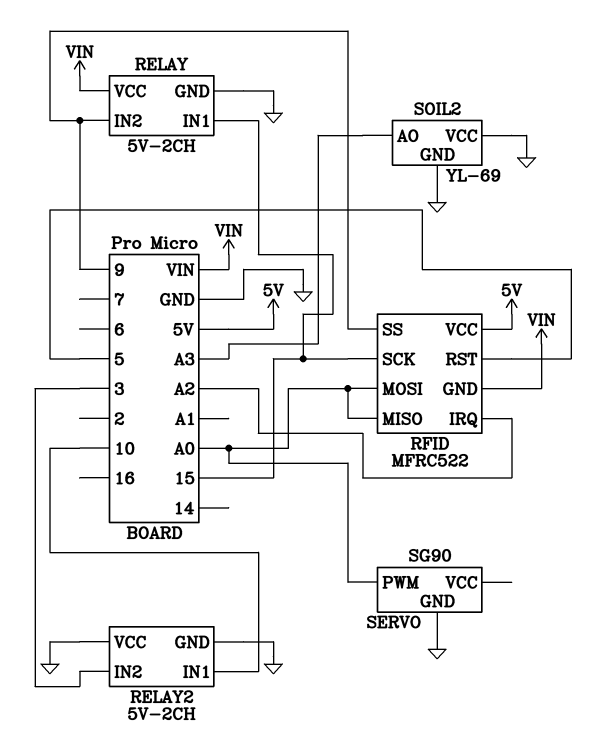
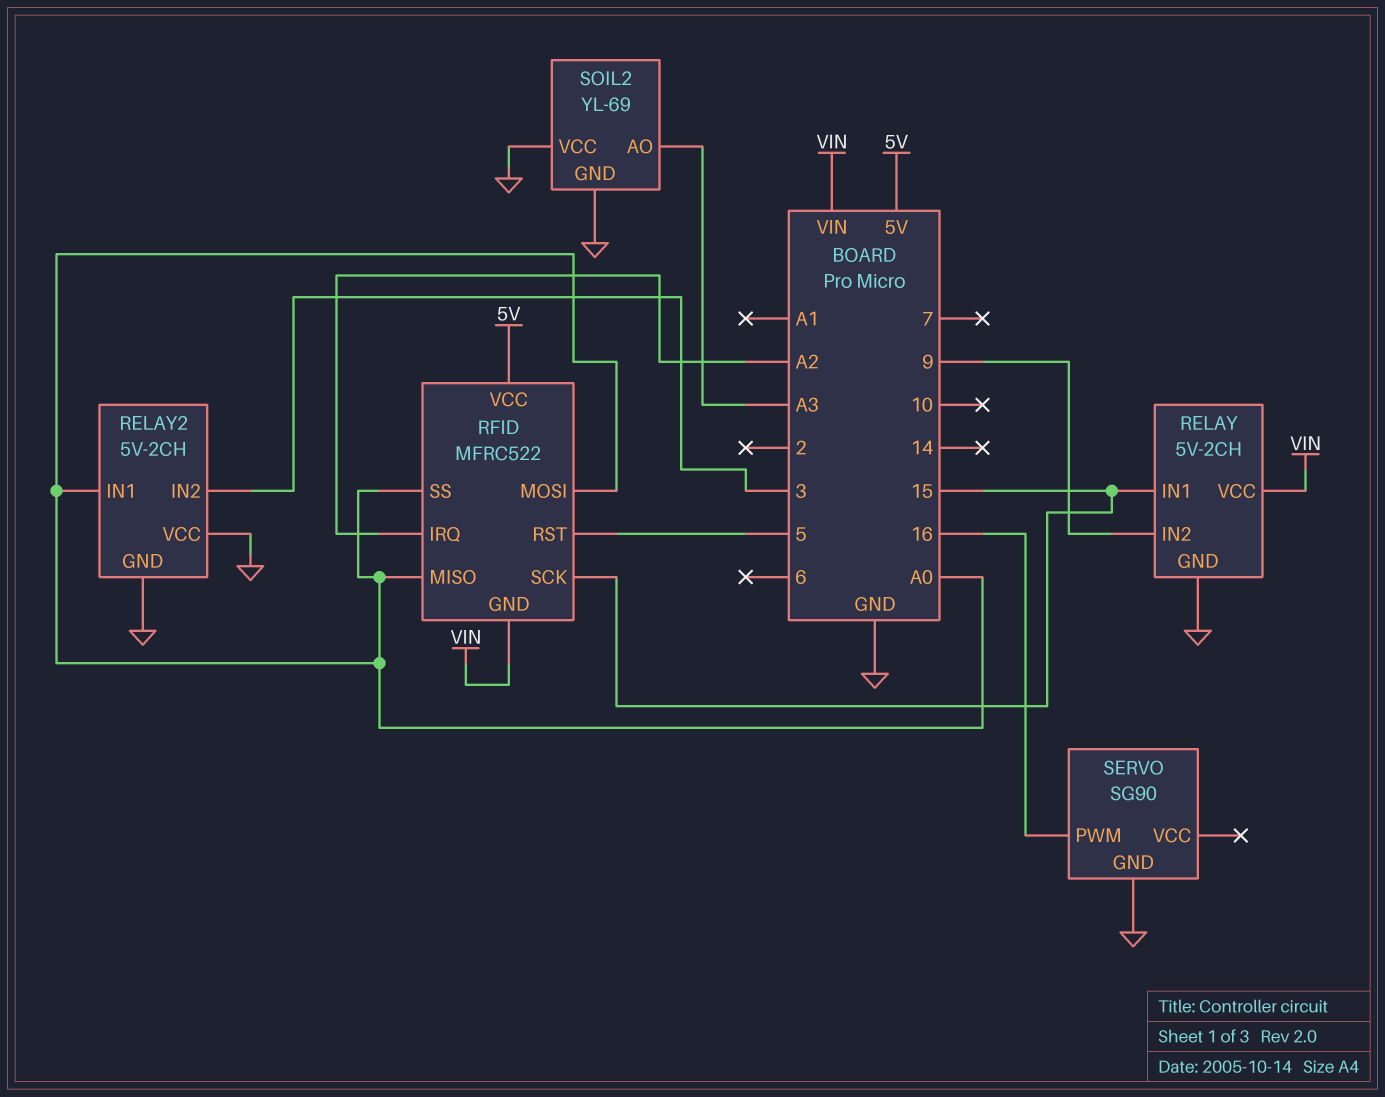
RELAY2 pin IN1: 10 -> A0
RFID pin SS: 9 -> A0
SERVO pin PWM: A0 -> 16

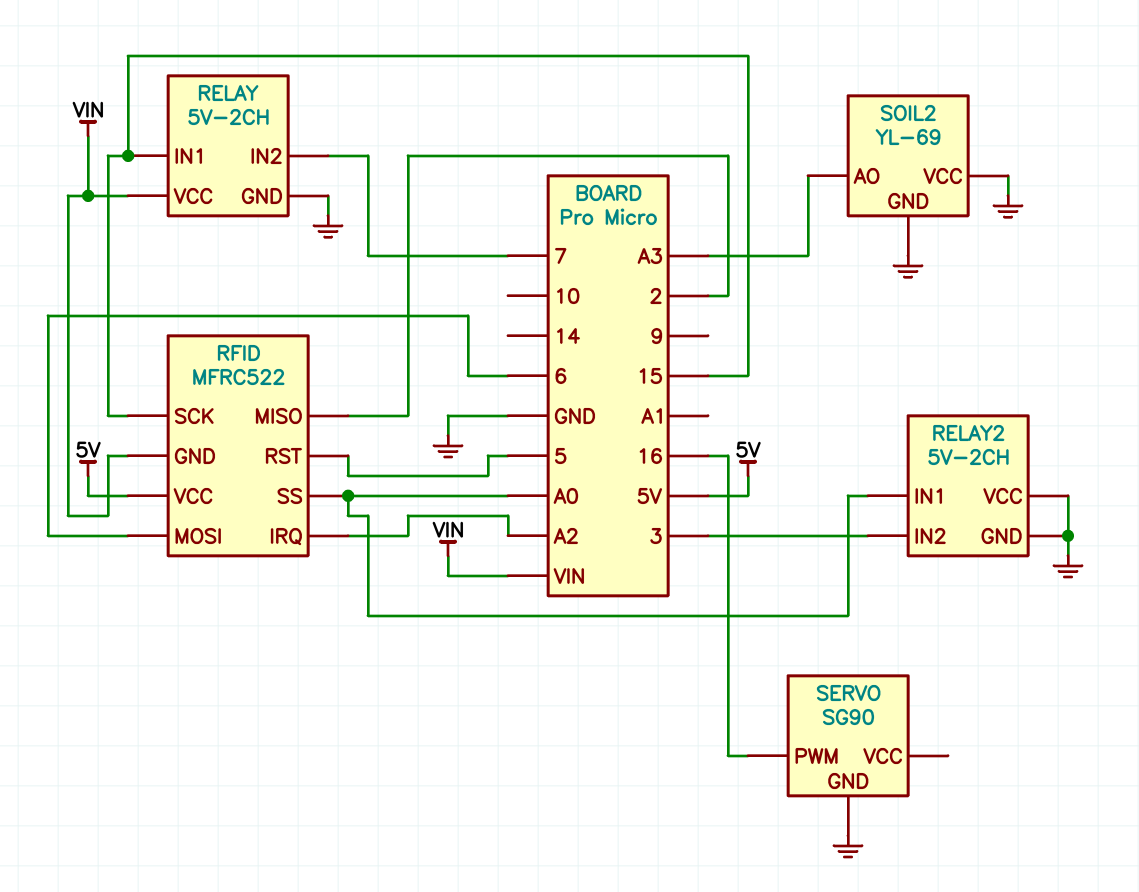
RELAY pin IN2: 9 -> 7
RFID pin MISO: A0 -> 2
RFID pin MOSI: A0 -> 6

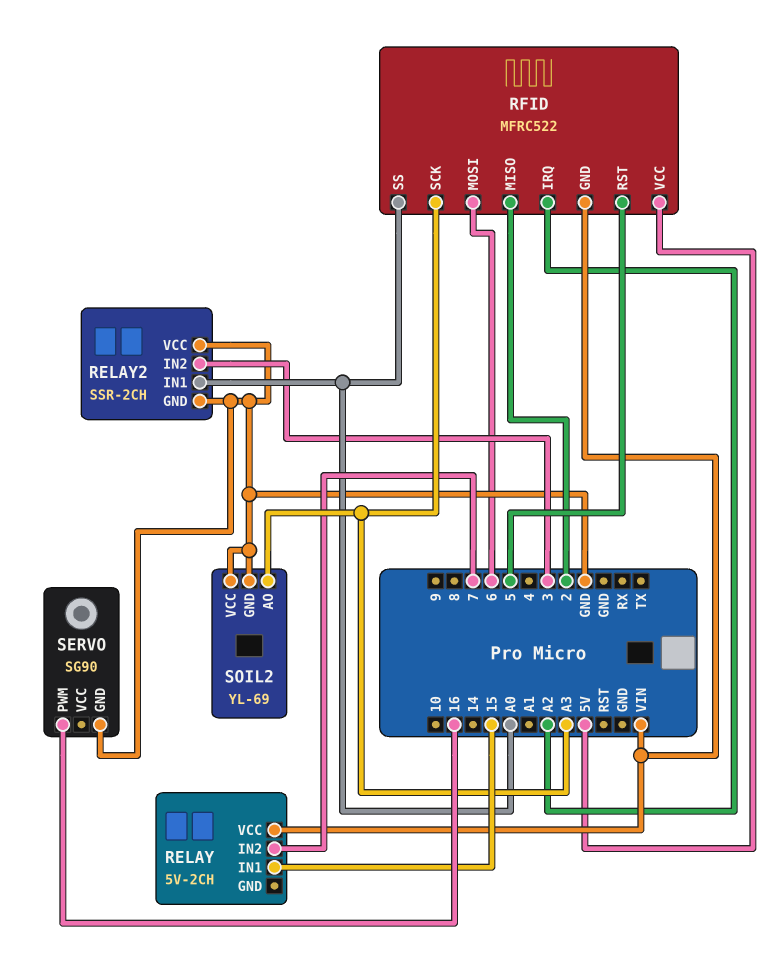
RELAY pin GND: GND -> none
RELAY2: 5V-2CH -> SSR-2CH
RFID pin SCK: 15 -> A3

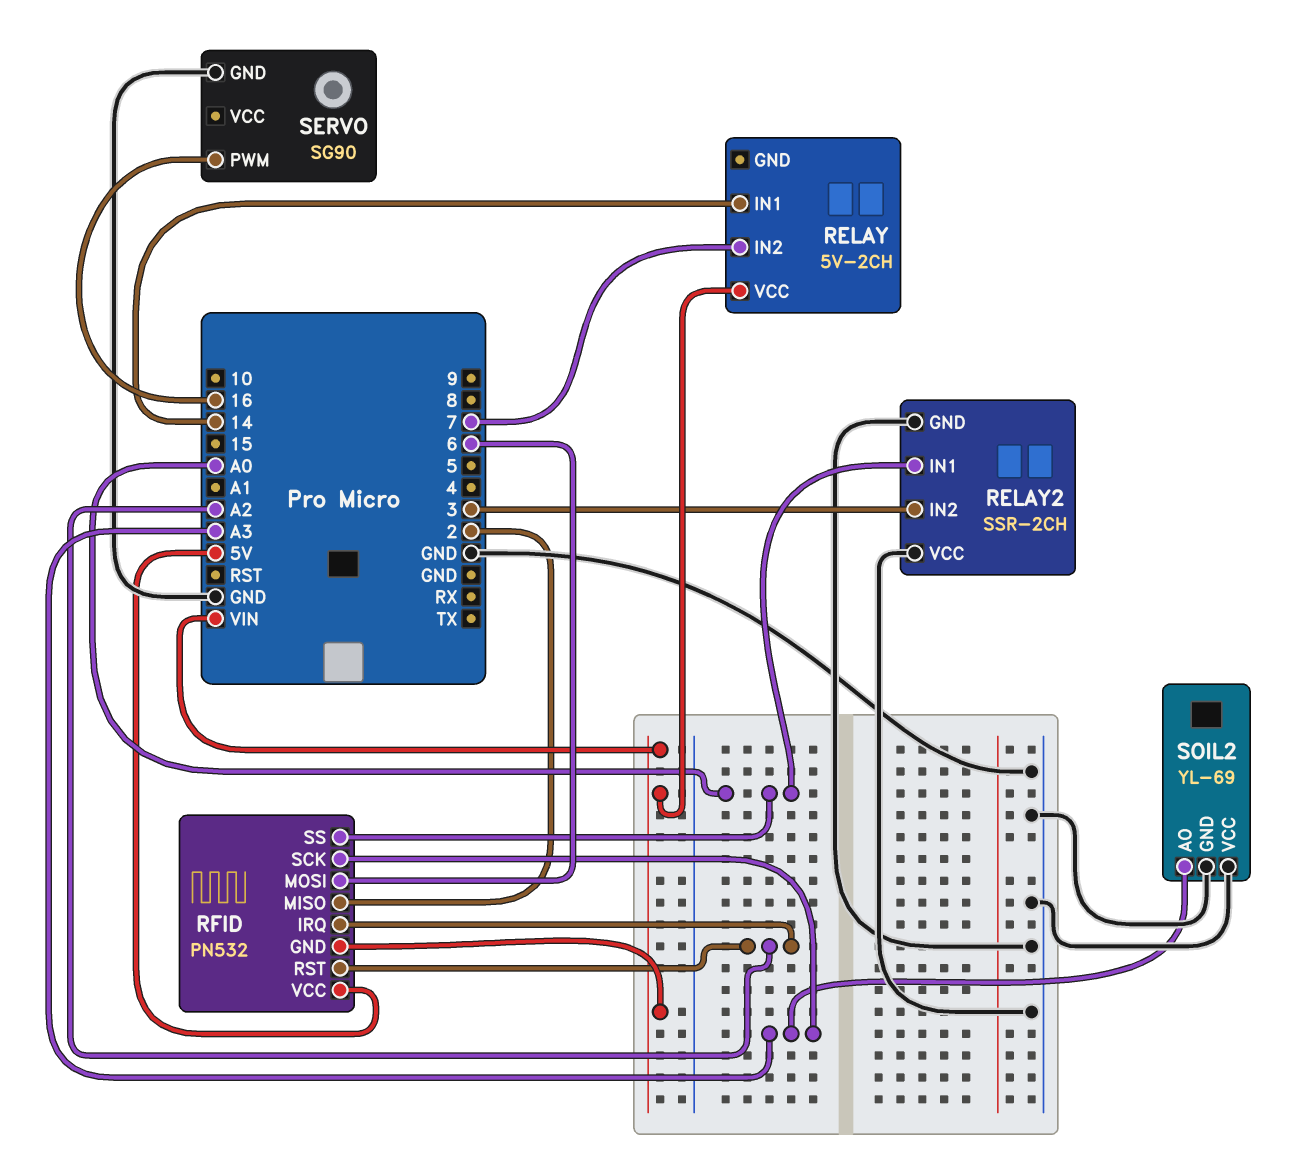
RELAY pin IN1: 15 -> 14
RFID: MFRC522 -> PN532
RFID pin RST: 5 -> A2

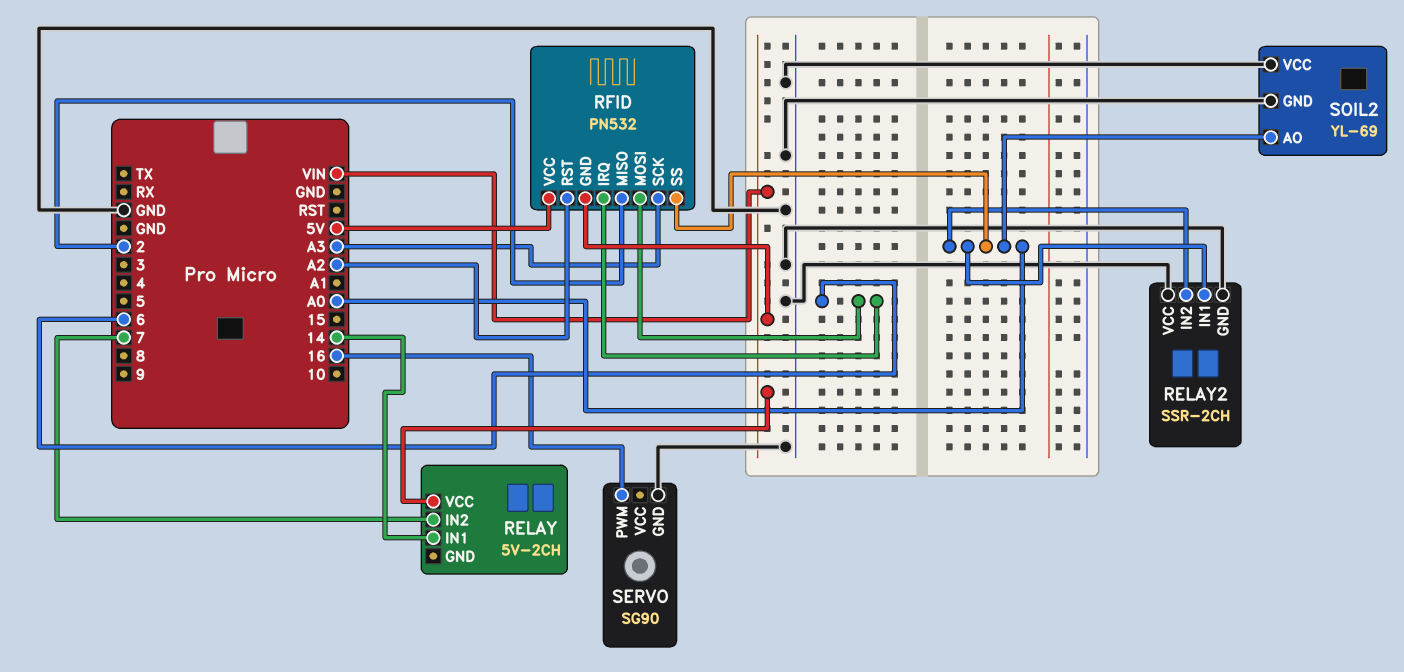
RELAY2 pin IN2: 3 -> A0
RFID pin IRQ: A2 -> 6
SOIL2 pin AO: A3 -> A0

